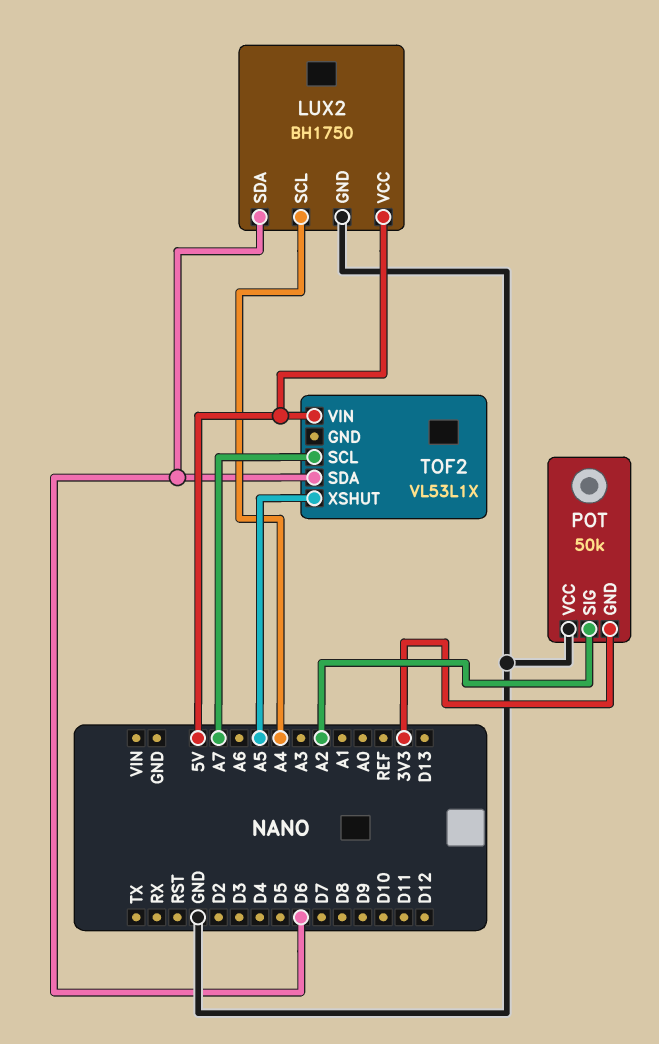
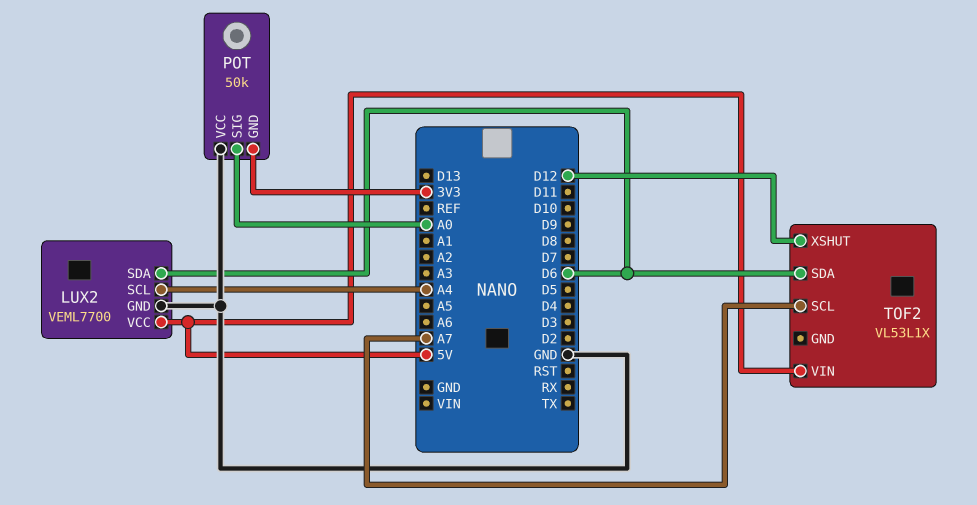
LUX2: BH1750 -> VEML7700
POT pin SIG: A2 -> A0
TOF2 pin XSHUT: A5 -> D12

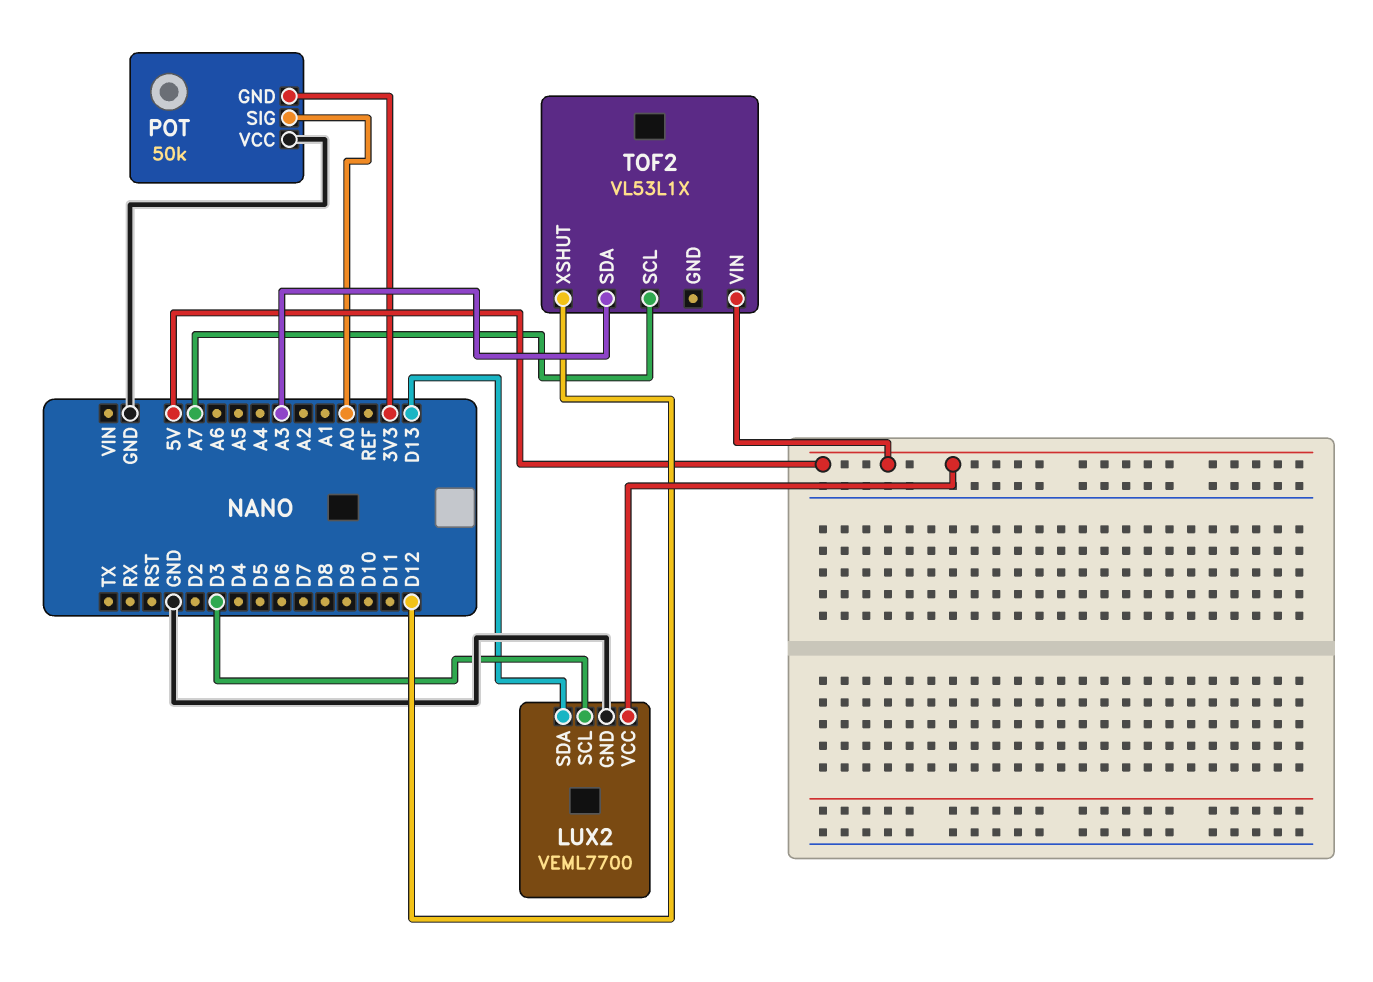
LUX2 pin SCL: A4 -> D3
LUX2 pin SDA: D6 -> D13
TOF2 pin SDA: D6 -> A3

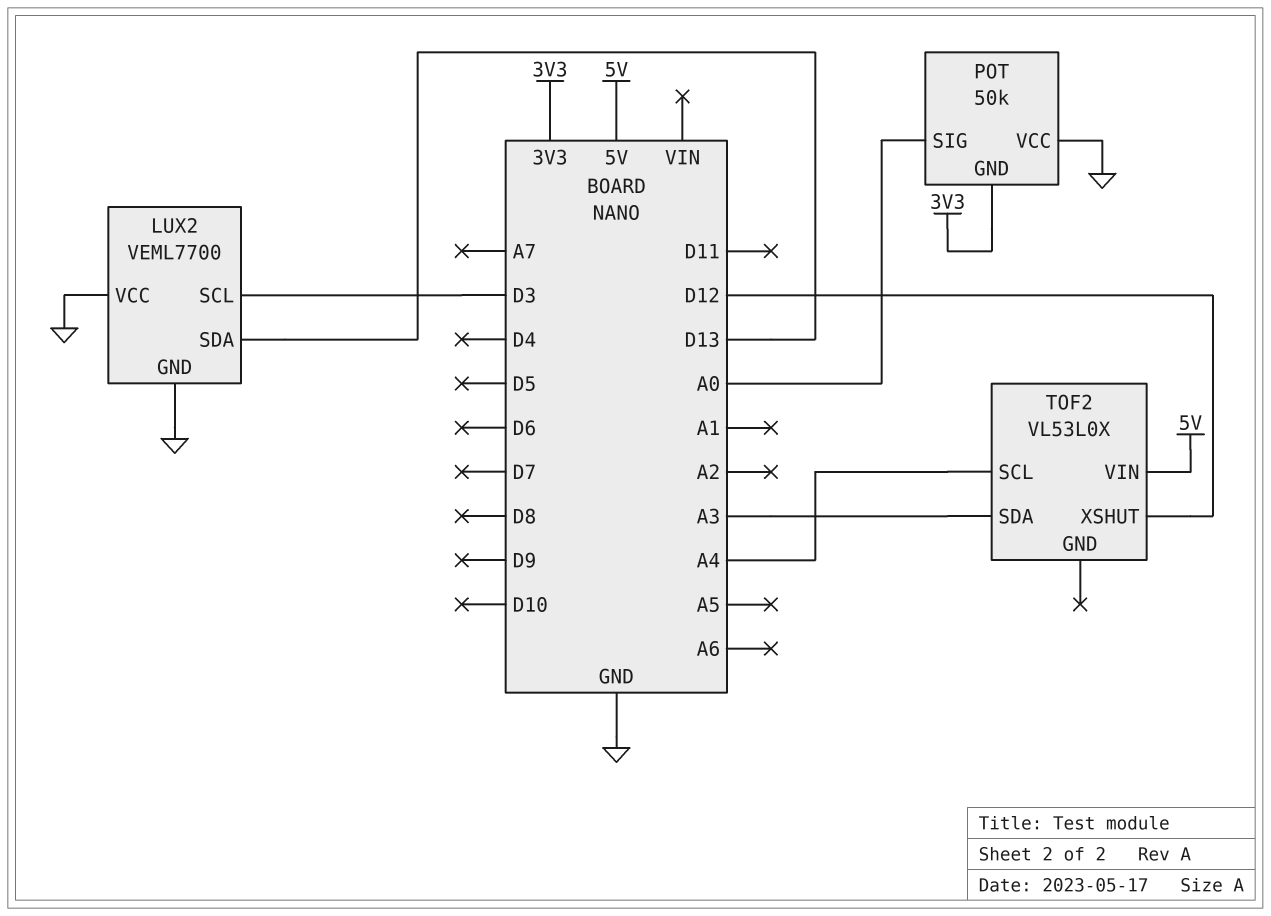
LUX2 pin VCC: 5V -> GND
TOF2: VL53L1X -> VL53L0X
TOF2 pin SCL: A7 -> A4

